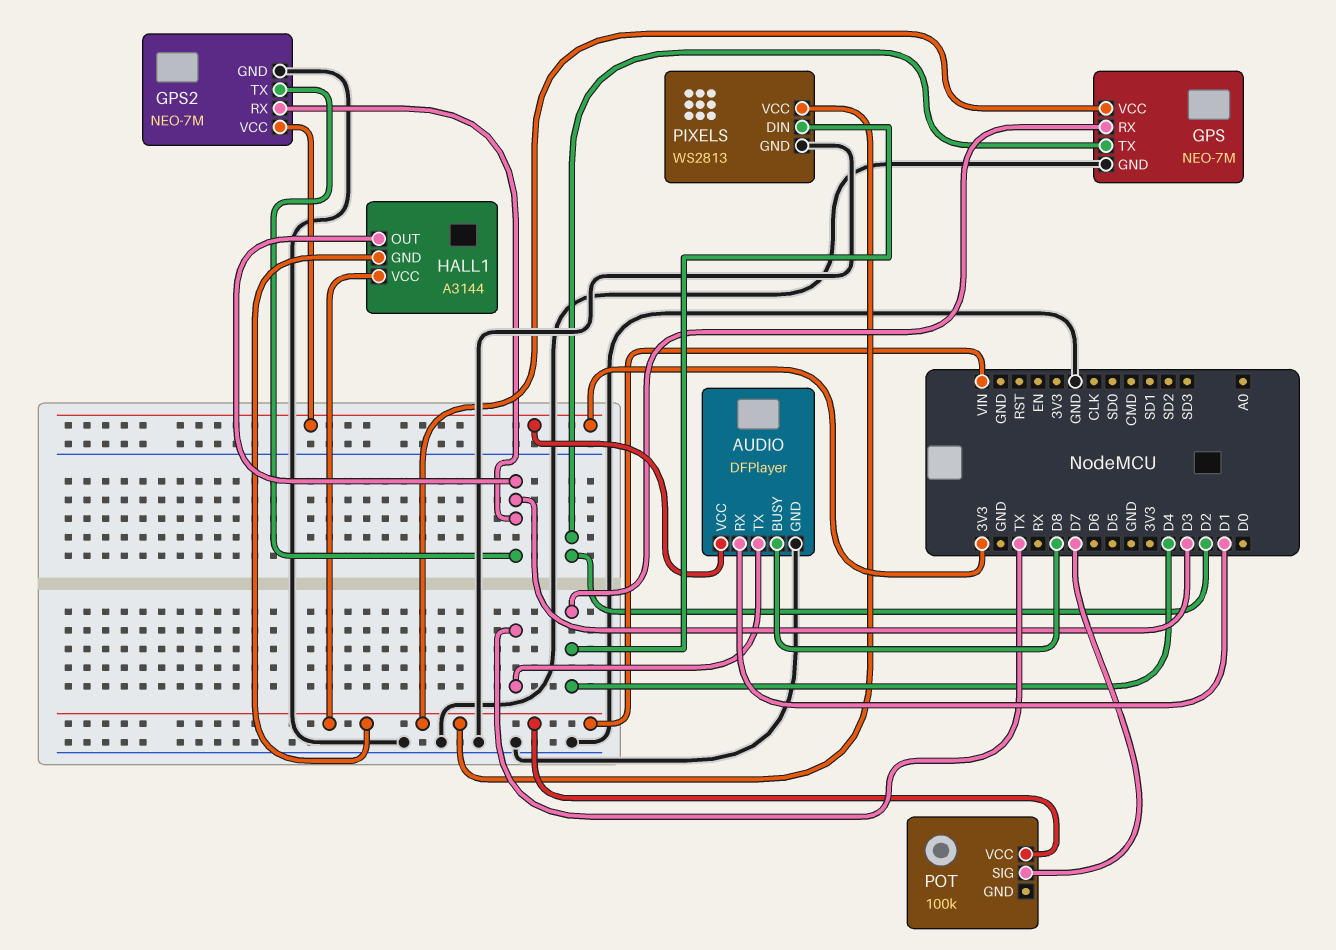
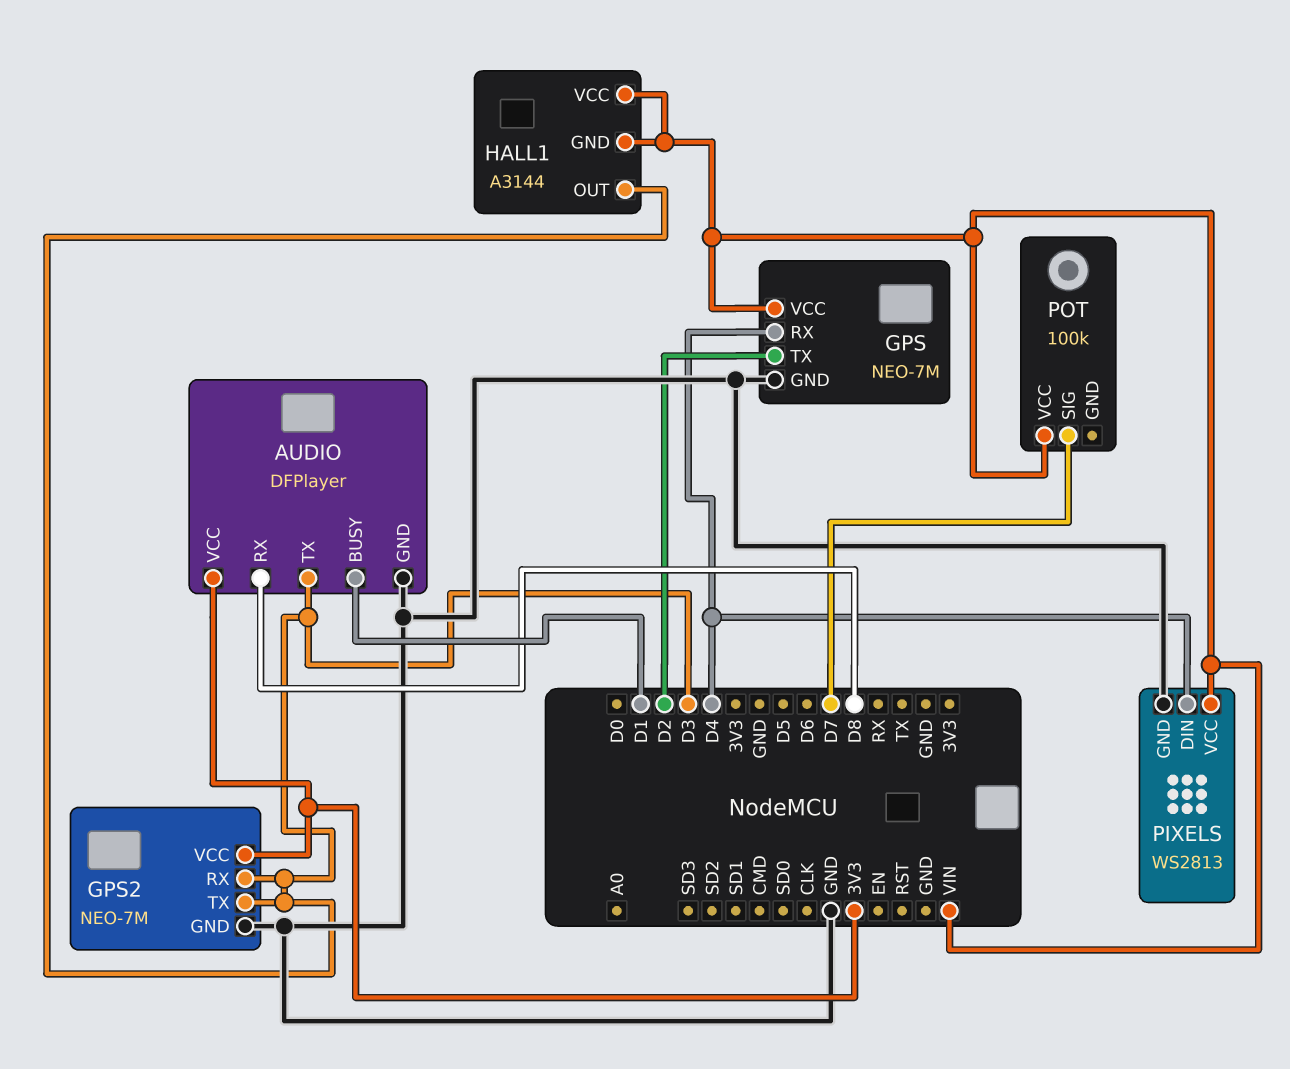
AUDIO pin BUSY: D8 -> D1
AUDIO pin RX: D1 -> D8
AUDIO pin TX: TX -> D3

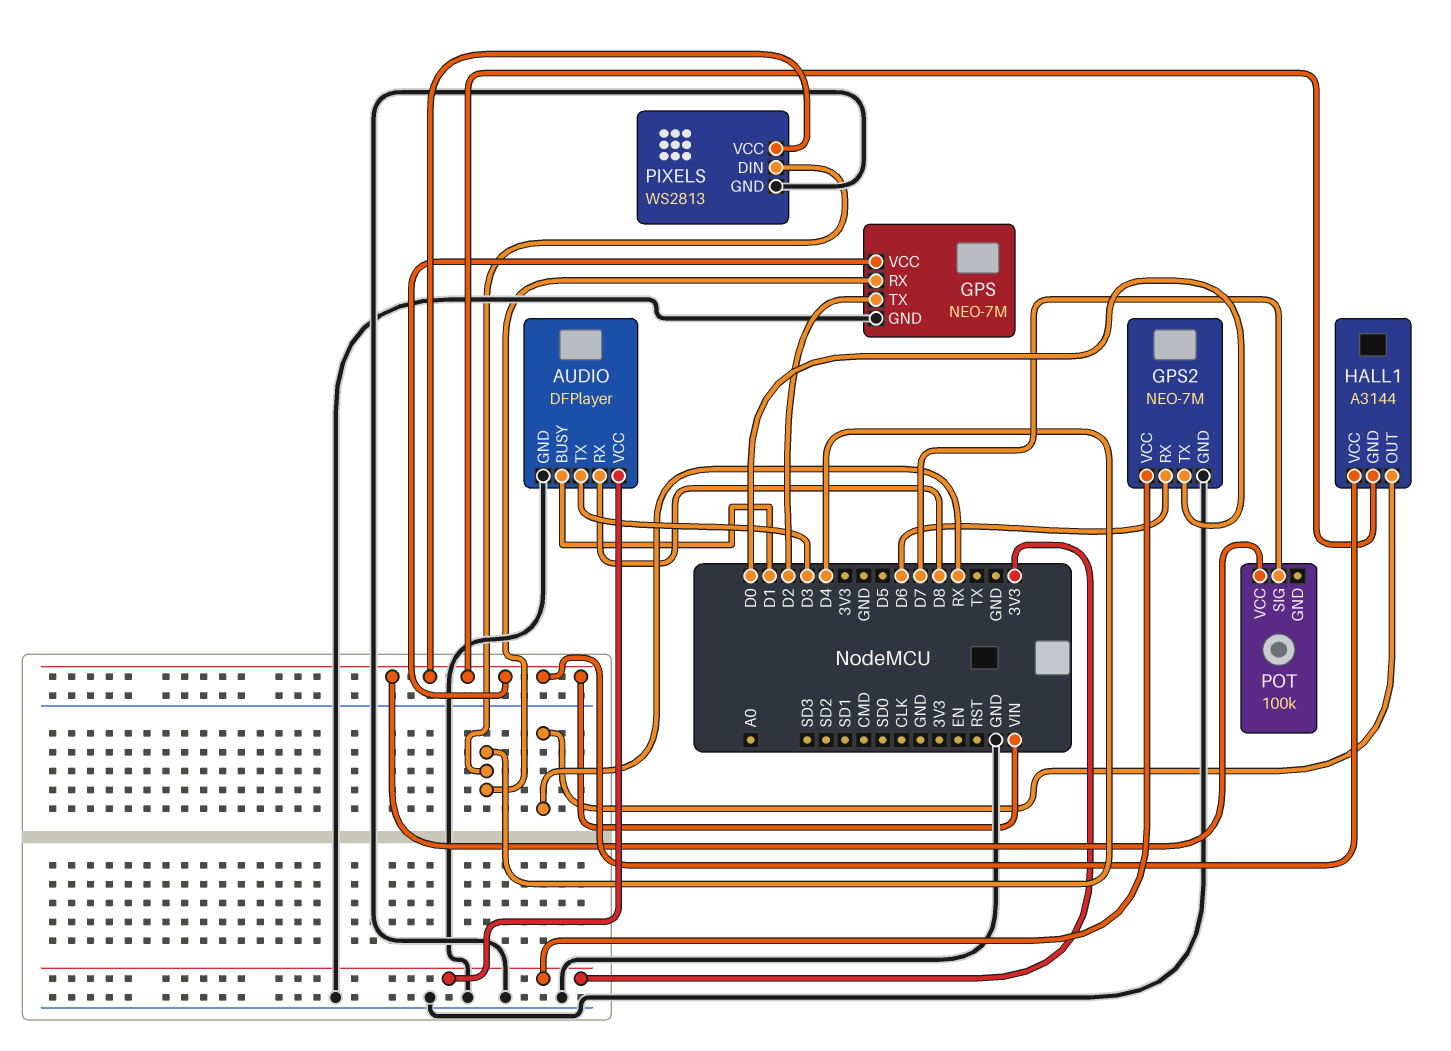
GPS2 pin RX: D3 -> D6
GPS2 pin TX: D3 -> D0
HALL1 pin OUT: D3 -> RX

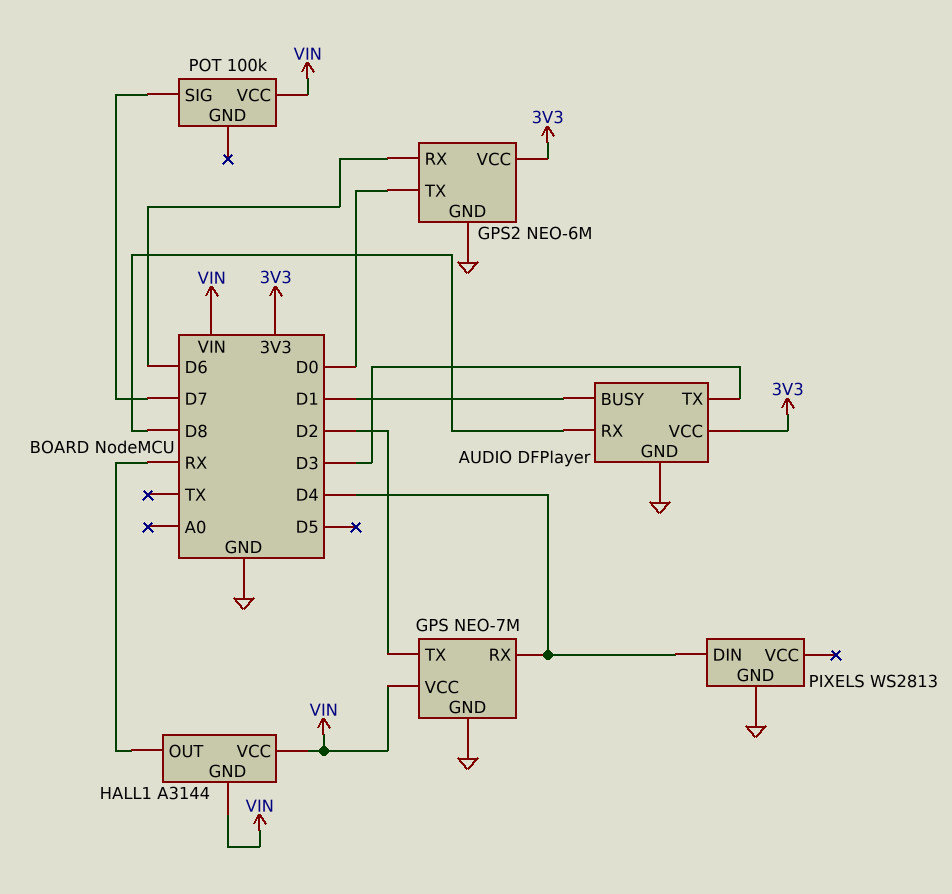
GPS2: NEO-7M -> NEO-6M
PIXELS pin VCC: VIN -> none

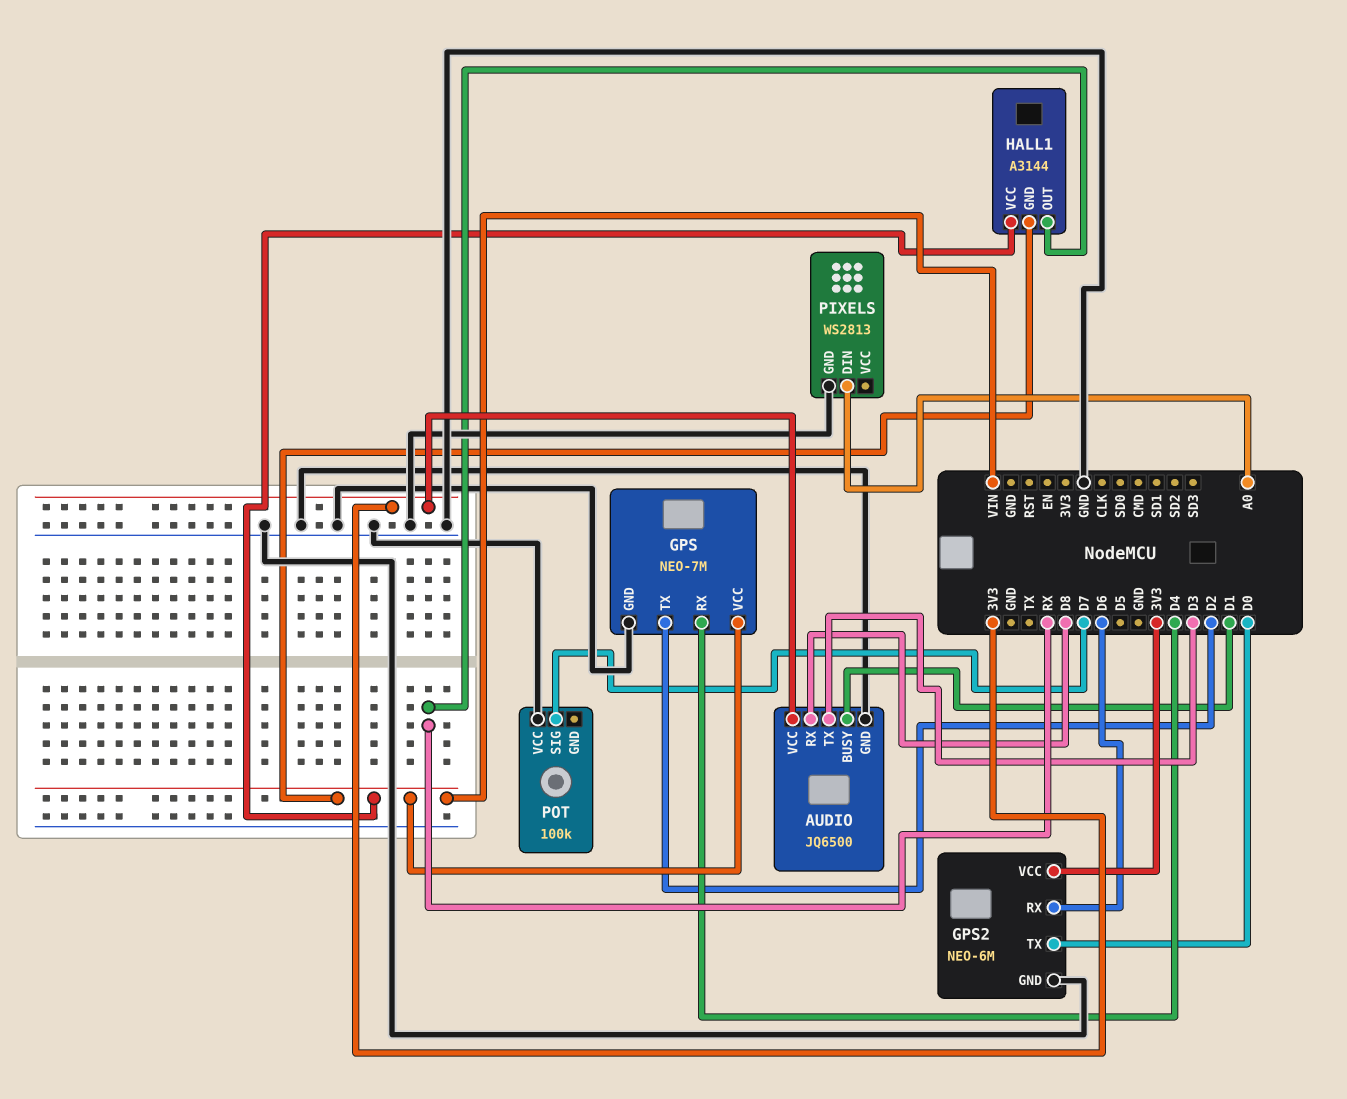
AUDIO: DFPlayer -> JQ6500
PIXELS pin DIN: D4 -> A0
POT pin VCC: VIN -> GND

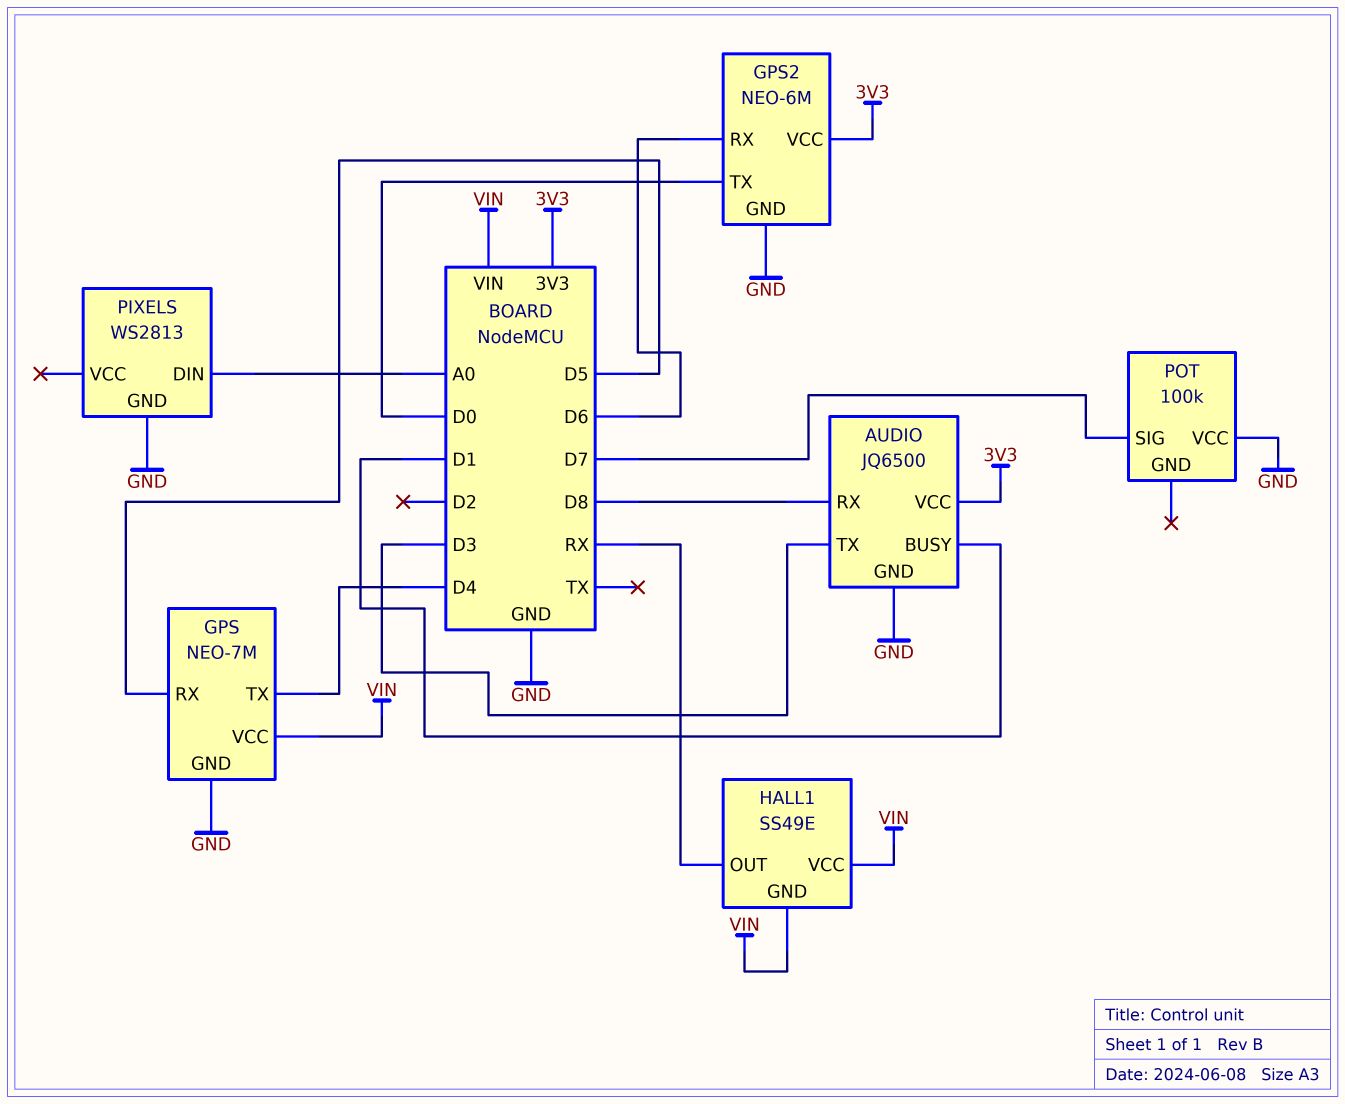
GPS pin RX: D4 -> D5
GPS pin TX: D2 -> D4
HALL1: A3144 -> SS49E

